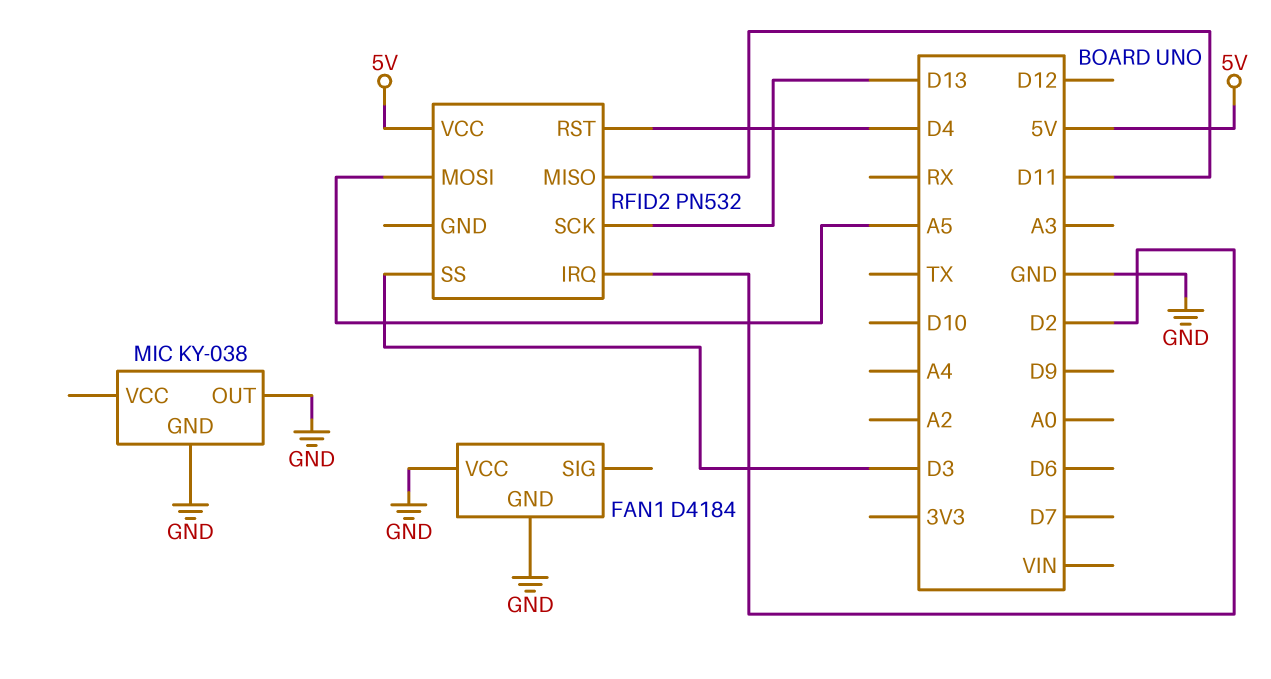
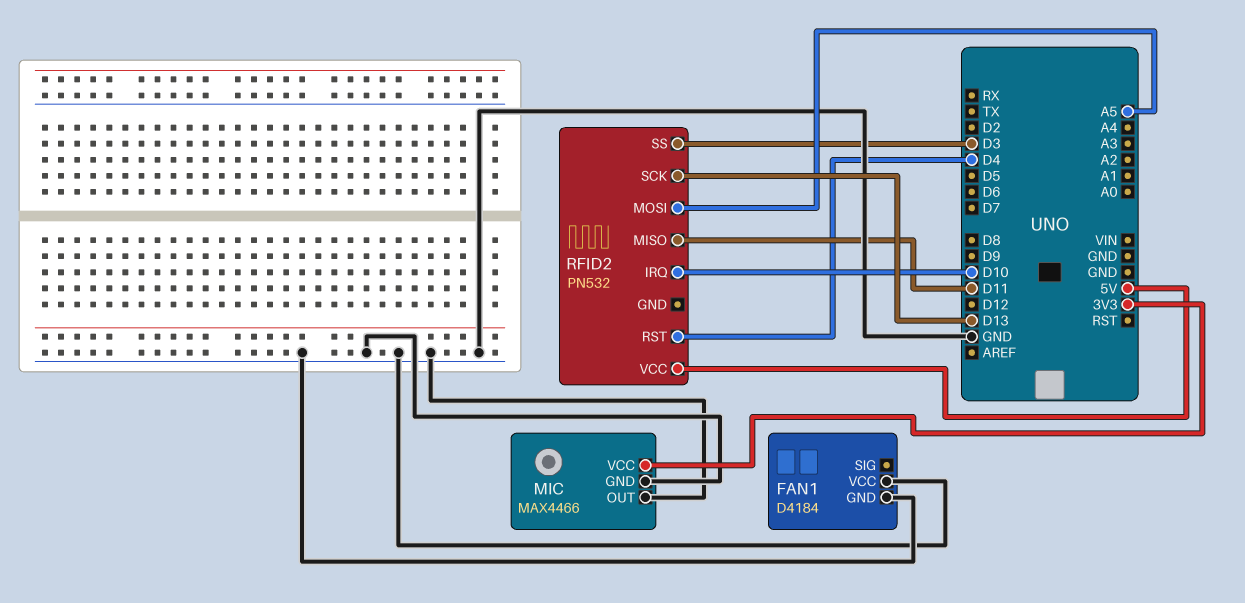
MIC: KY-038 -> MAX4466
MIC pin VCC: none -> 3V3
RFID2 pin IRQ: D2 -> D10

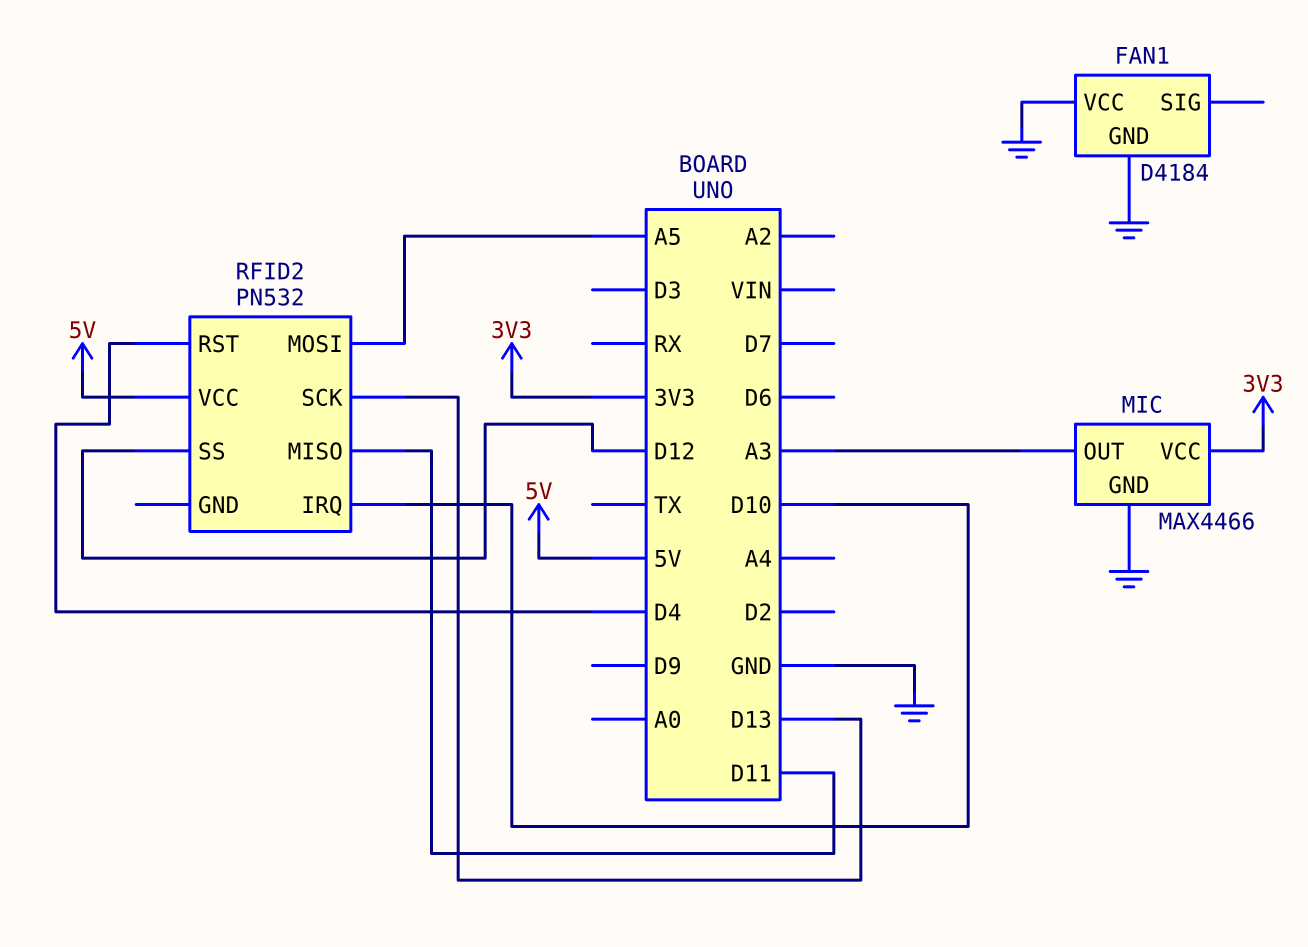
MIC pin OUT: GND -> A3
RFID2 pin SS: D3 -> D12

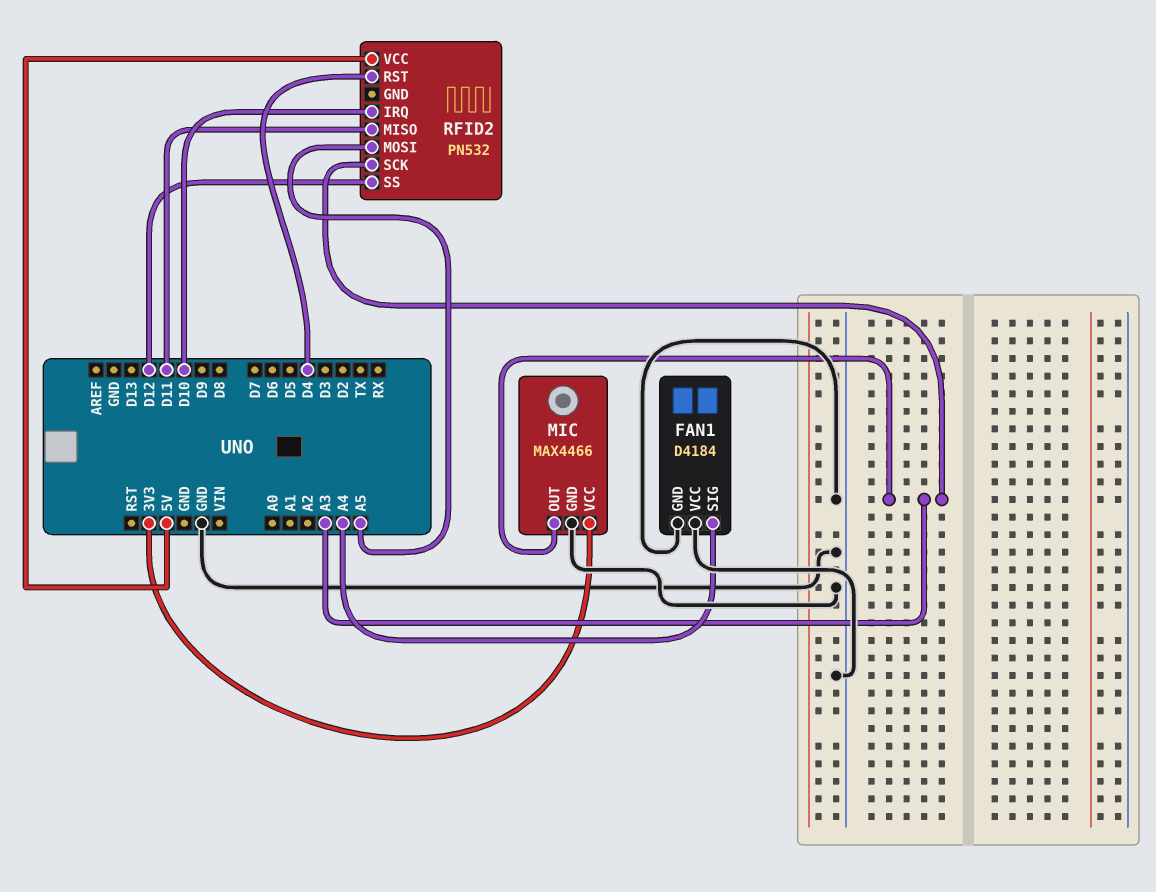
FAN1 pin SIG: none -> A4
RFID2 pin SCK: D13 -> A3

